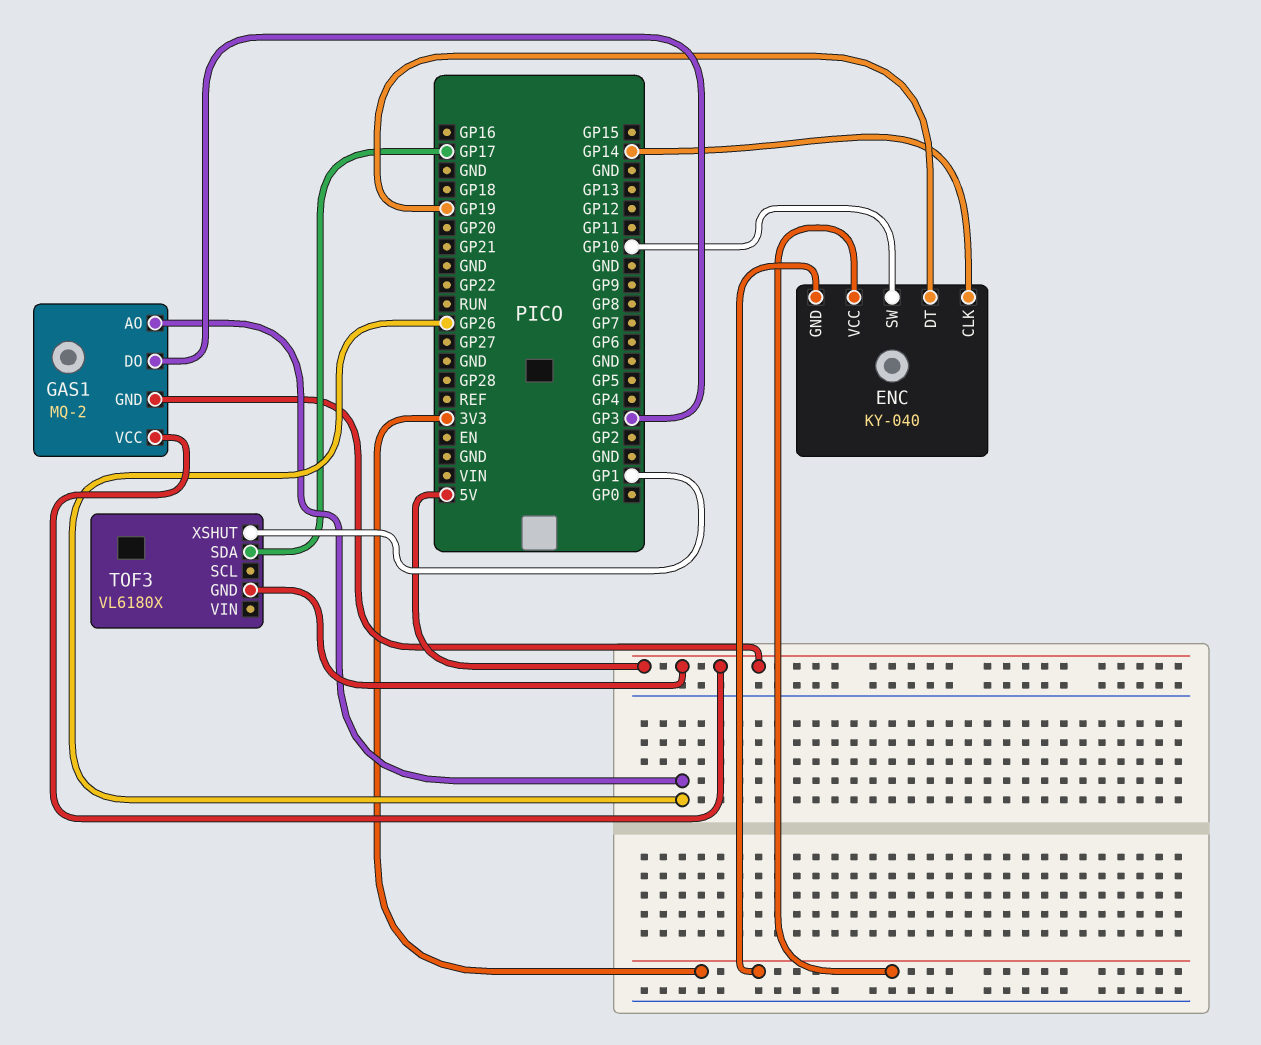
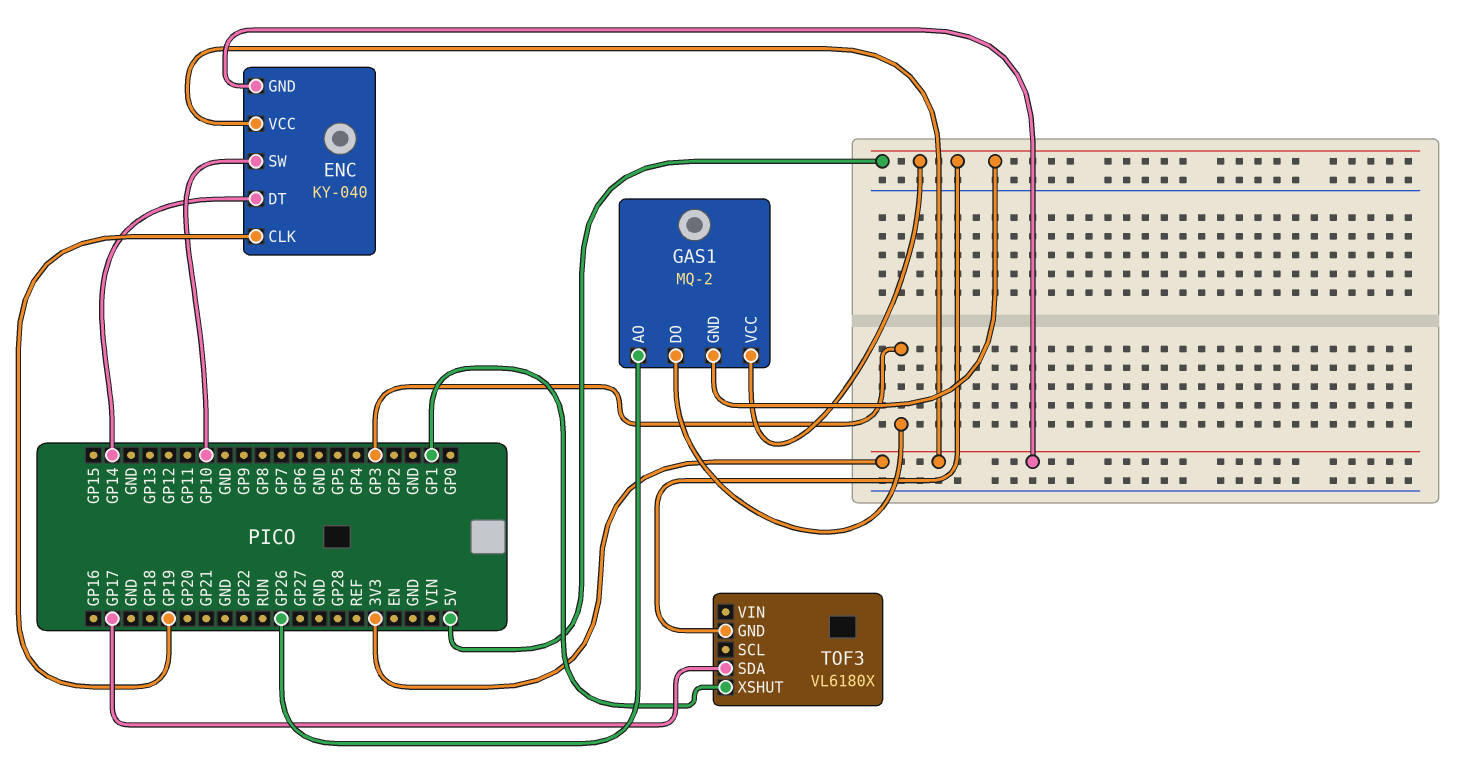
ENC pin CLK: GP14 -> GP19
ENC pin DT: GP19 -> GP14

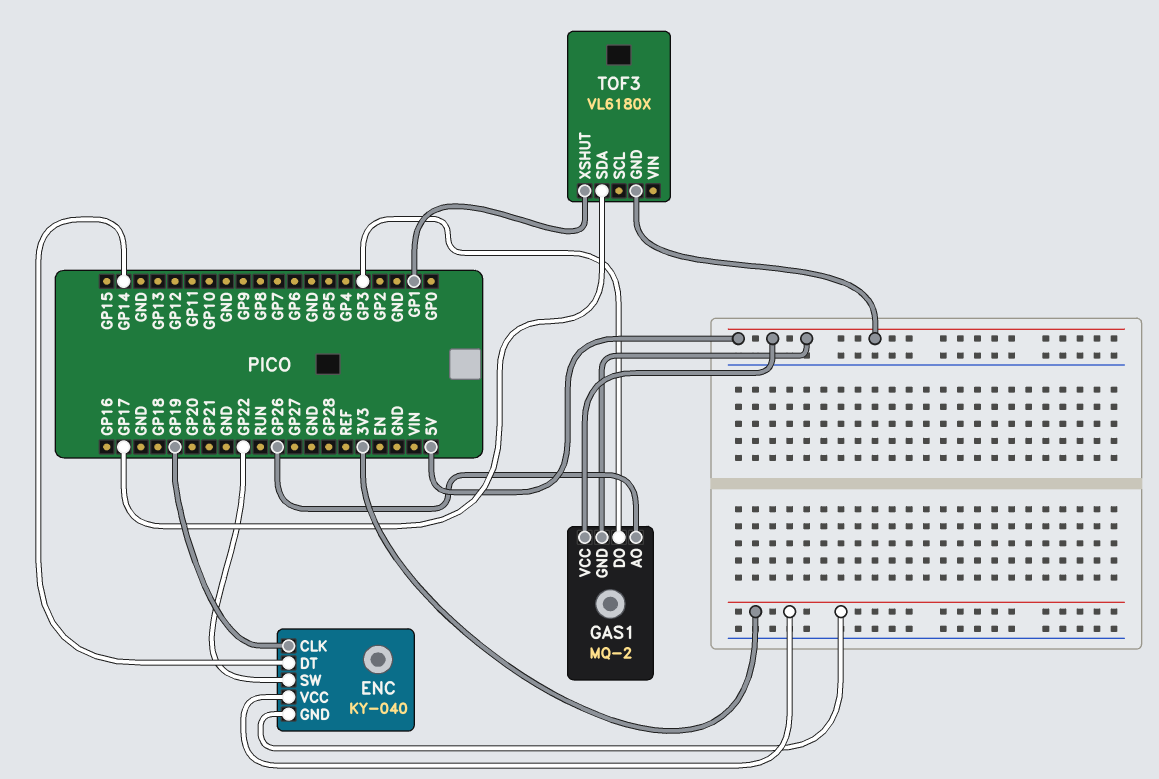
ENC pin SW: GP10 -> GP22

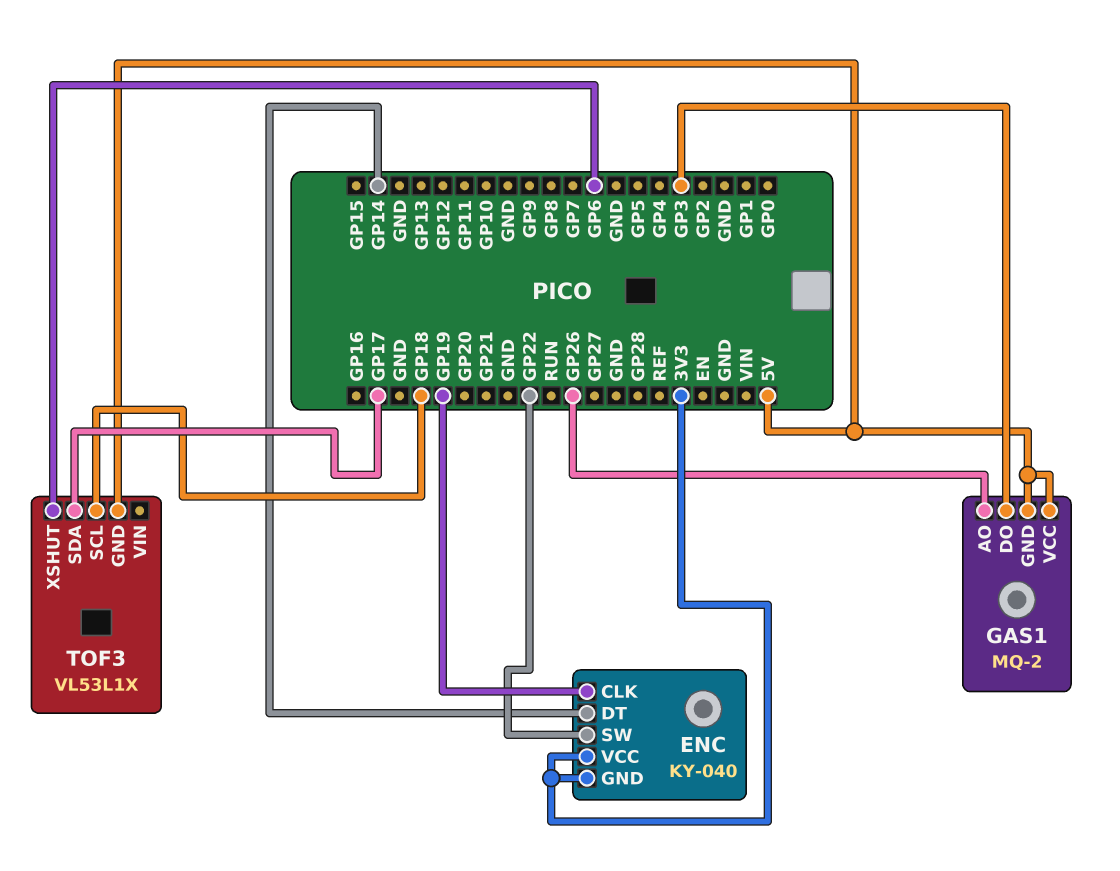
TOF3: VL6180X -> VL53L1X
TOF3 pin SCL: none -> GP18
TOF3 pin XSHUT: GP1 -> GP6

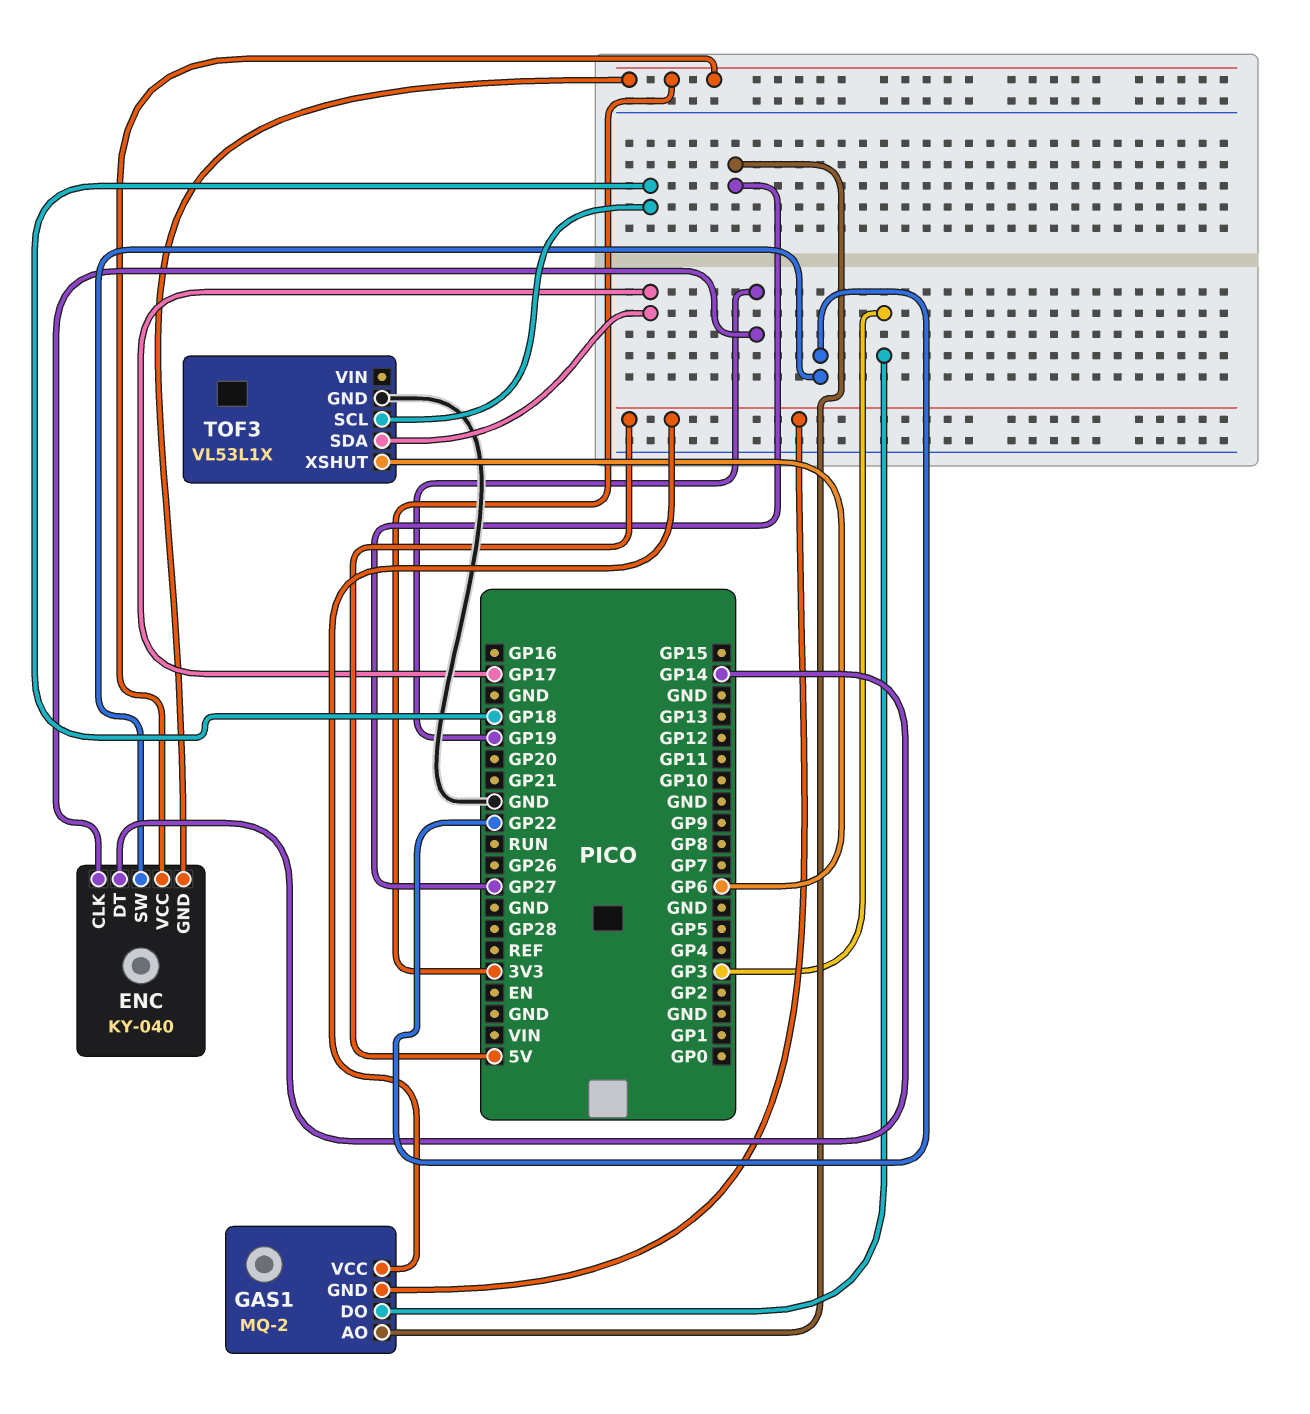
GAS1 pin AO: GP26 -> GP27
TOF3 pin GND: 5V -> GND

